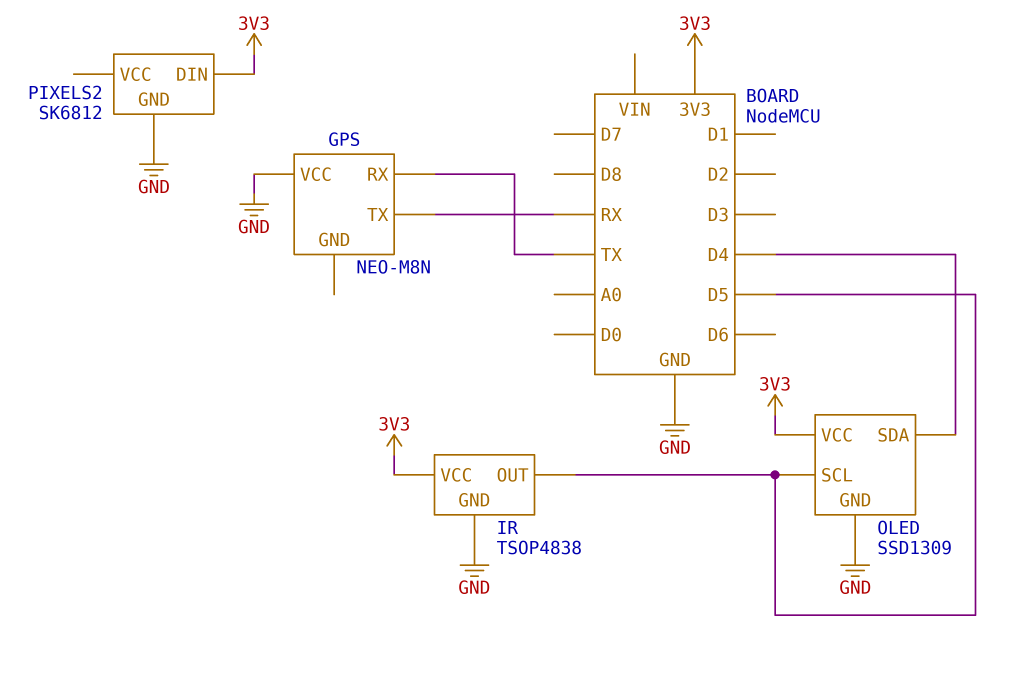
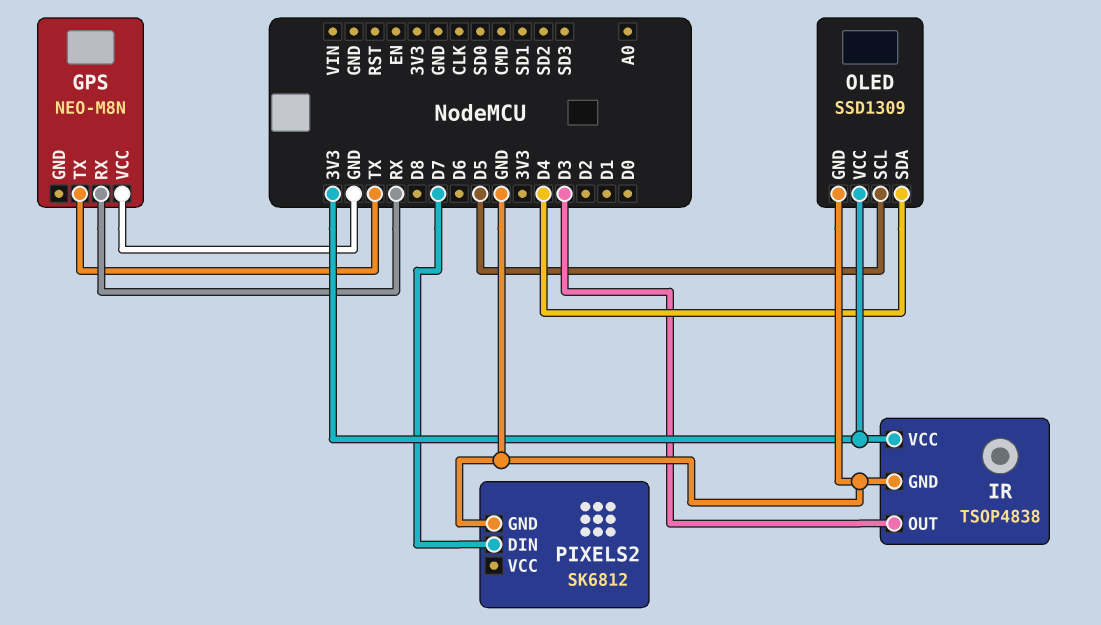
GPS pin RX: TX -> RX
GPS pin TX: RX -> TX
IR pin OUT: D5 -> D3
PIXELS2 pin DIN: 3V3 -> D7

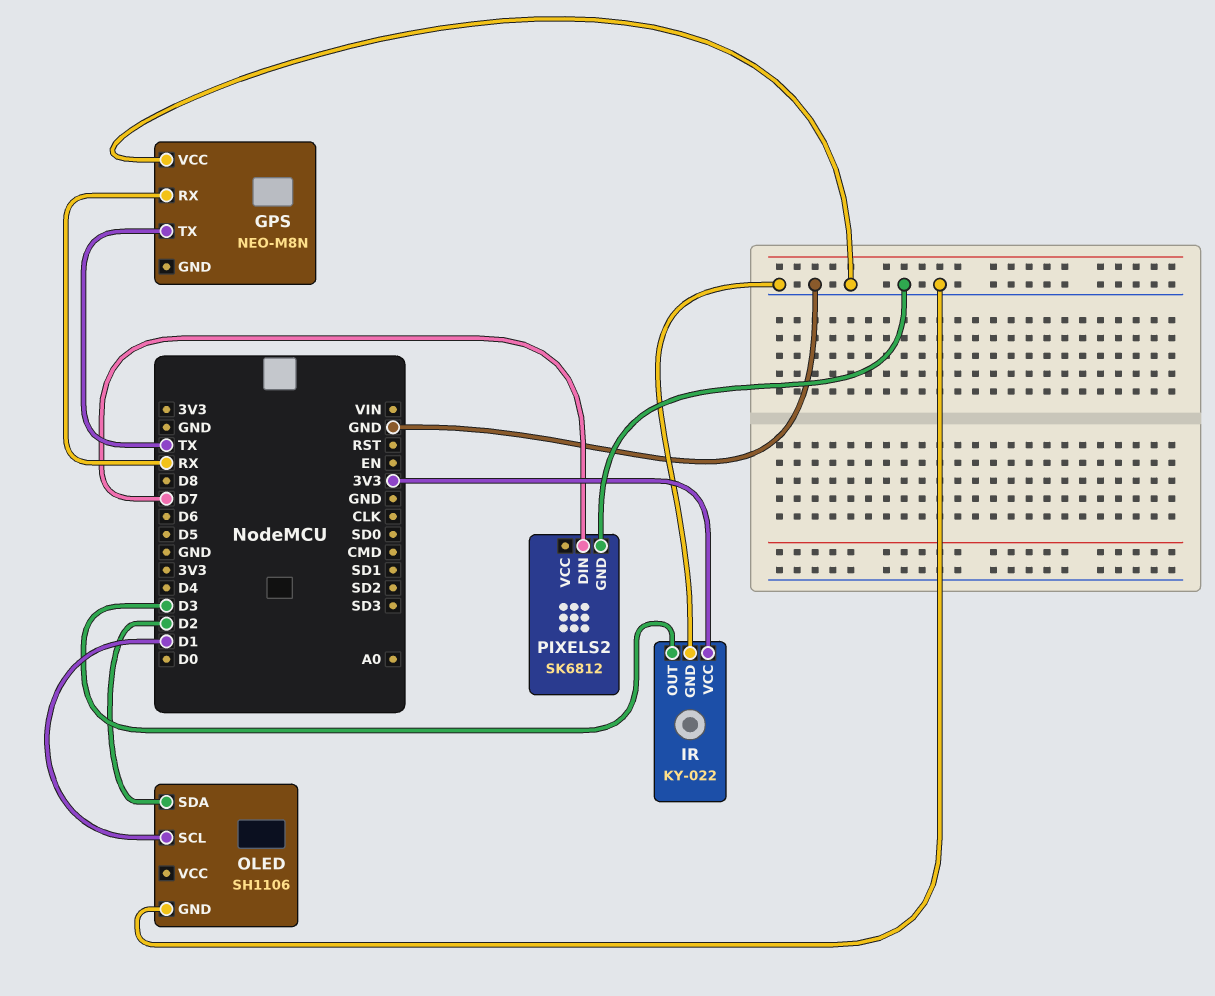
IR: TSOP4838 -> KY-022
OLED: SSD1309 -> SH1106
OLED pin SCL: D5 -> D1
OLED pin SDA: D4 -> D2
OLED pin VCC: 3V3 -> none

